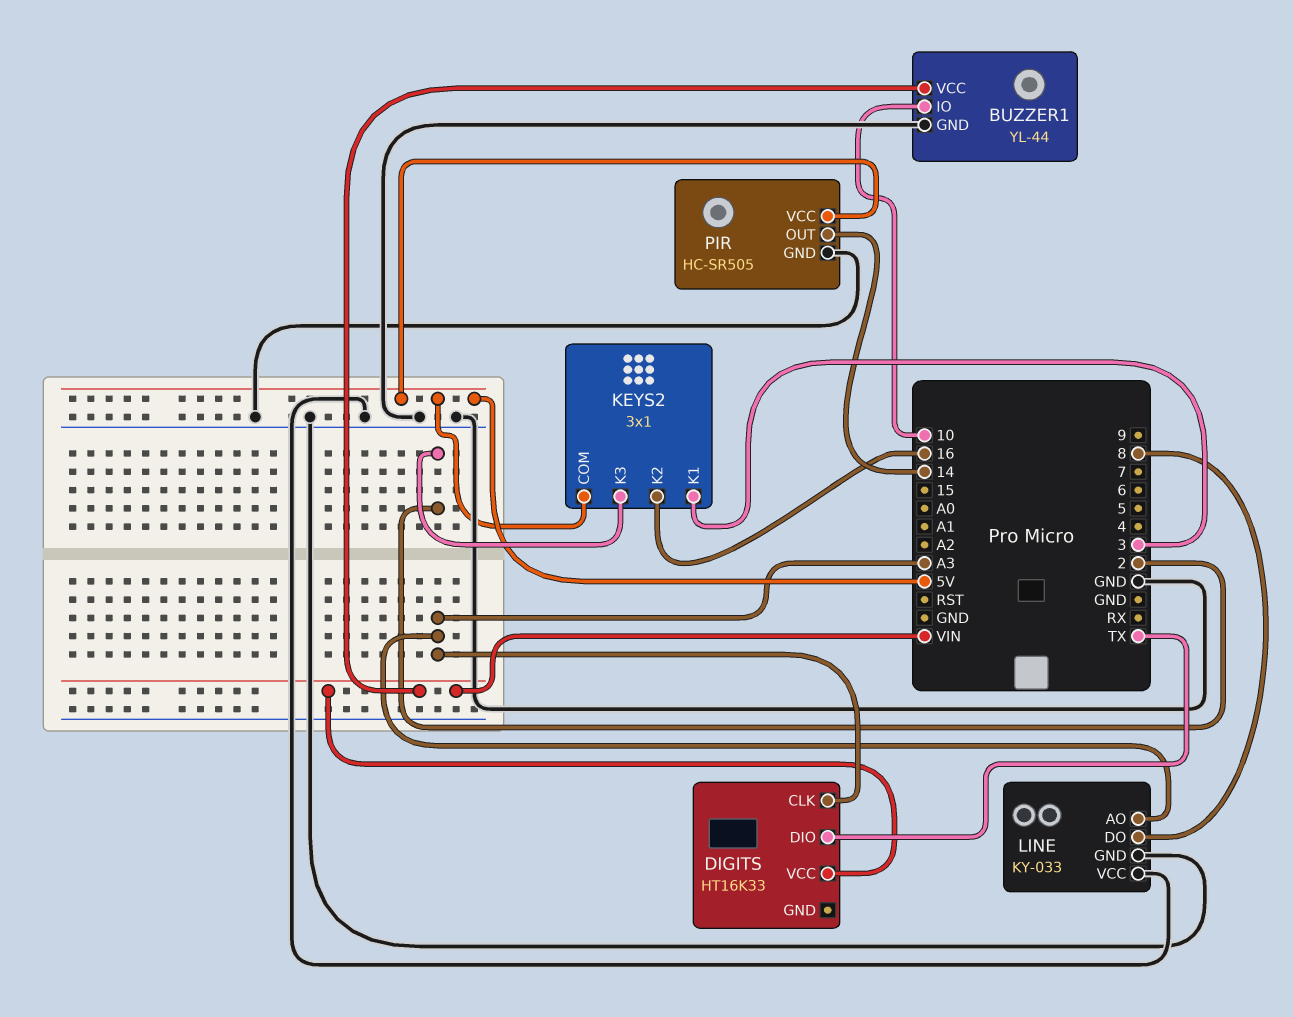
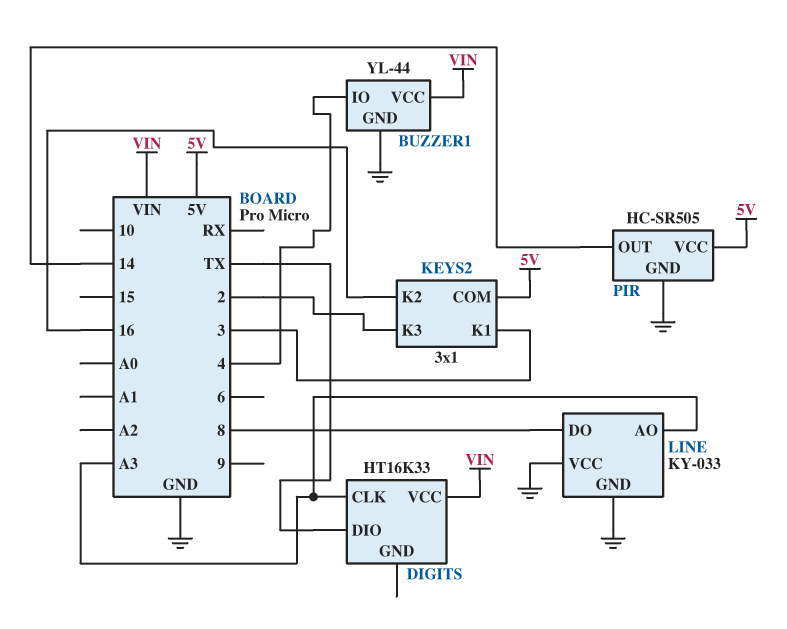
BUZZER1 pin IO: 10 -> 4

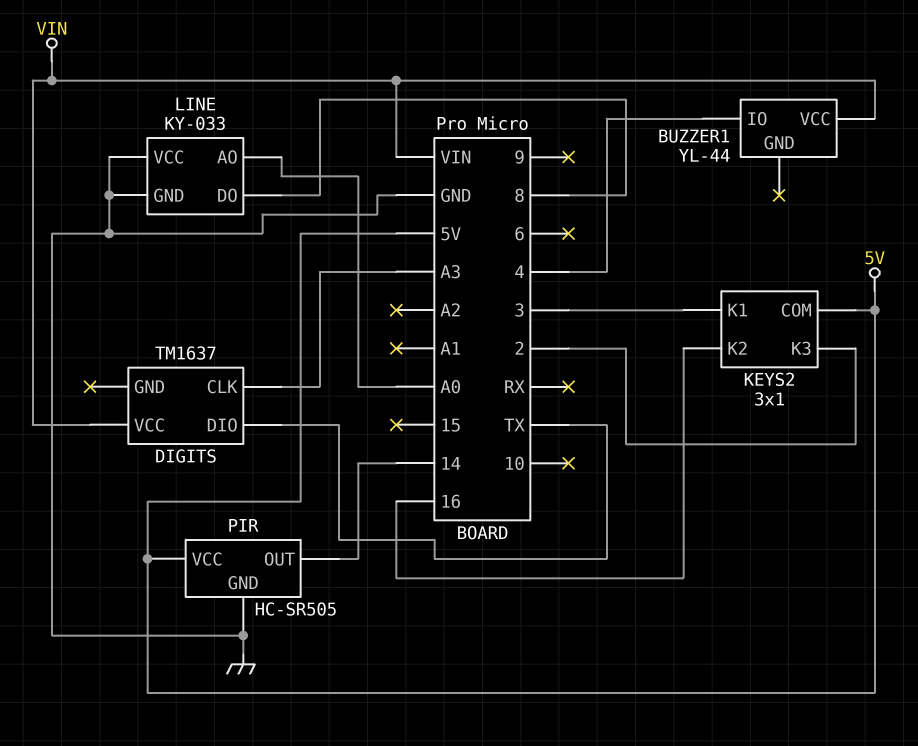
BUZZER1 pin GND: GND -> none
DIGITS: HT16K33 -> TM1637
LINE pin AO: A3 -> A0

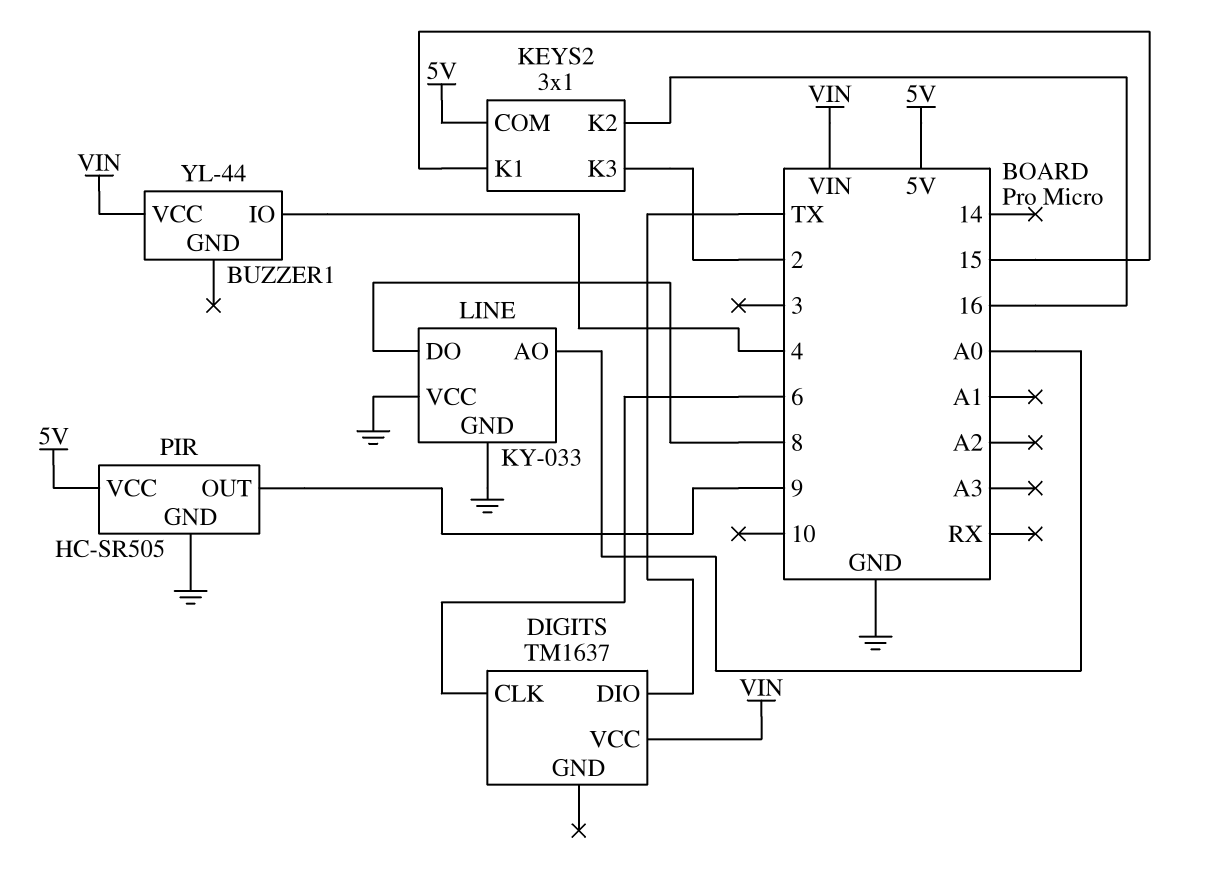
DIGITS pin CLK: A3 -> 6
KEYS2 pin K1: 3 -> 15
PIR pin OUT: 14 -> 9

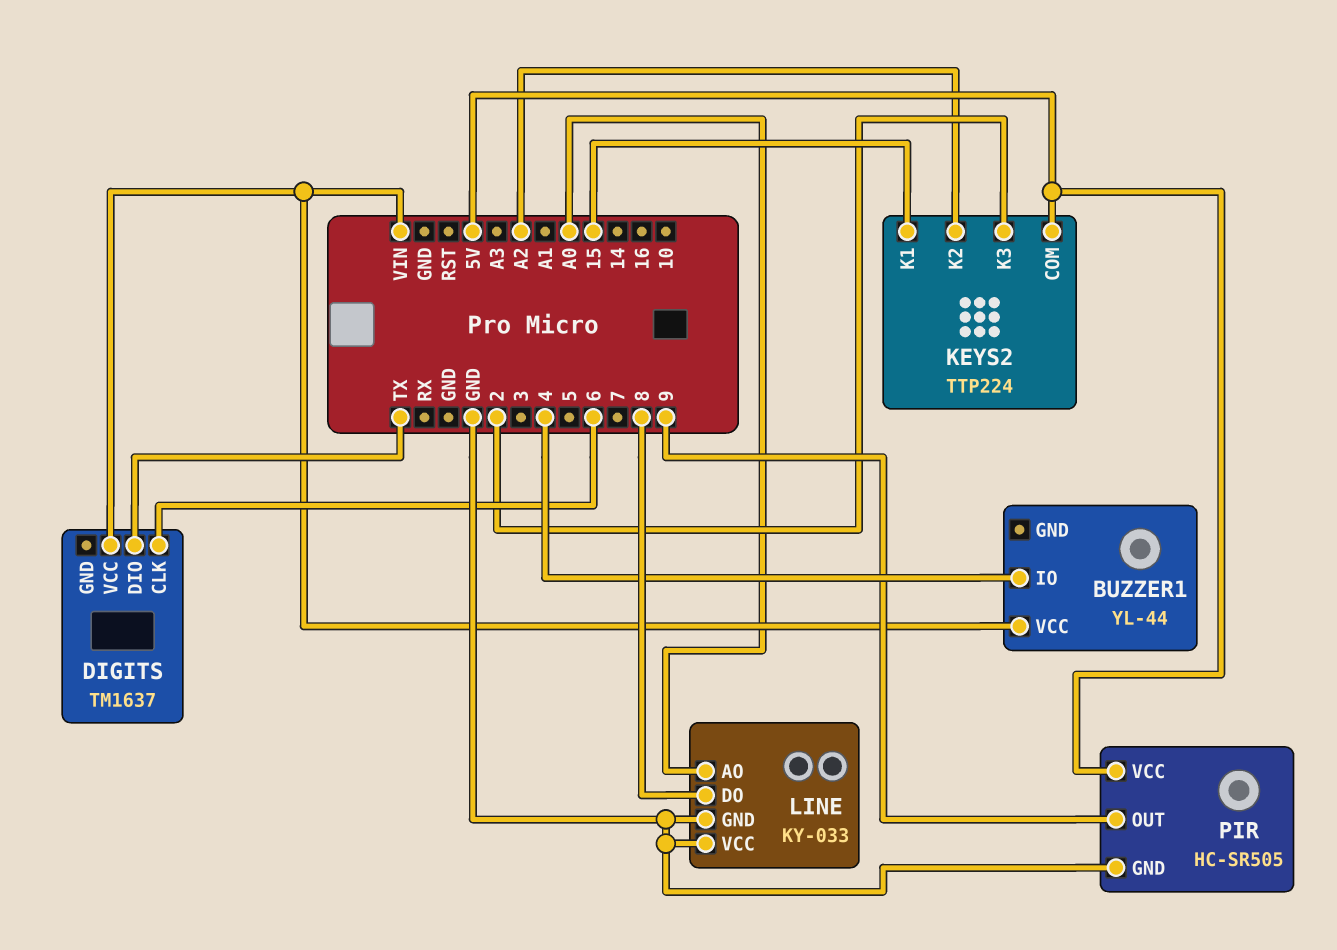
KEYS2: 3x1 -> TTP224
KEYS2 pin K2: 16 -> A2

